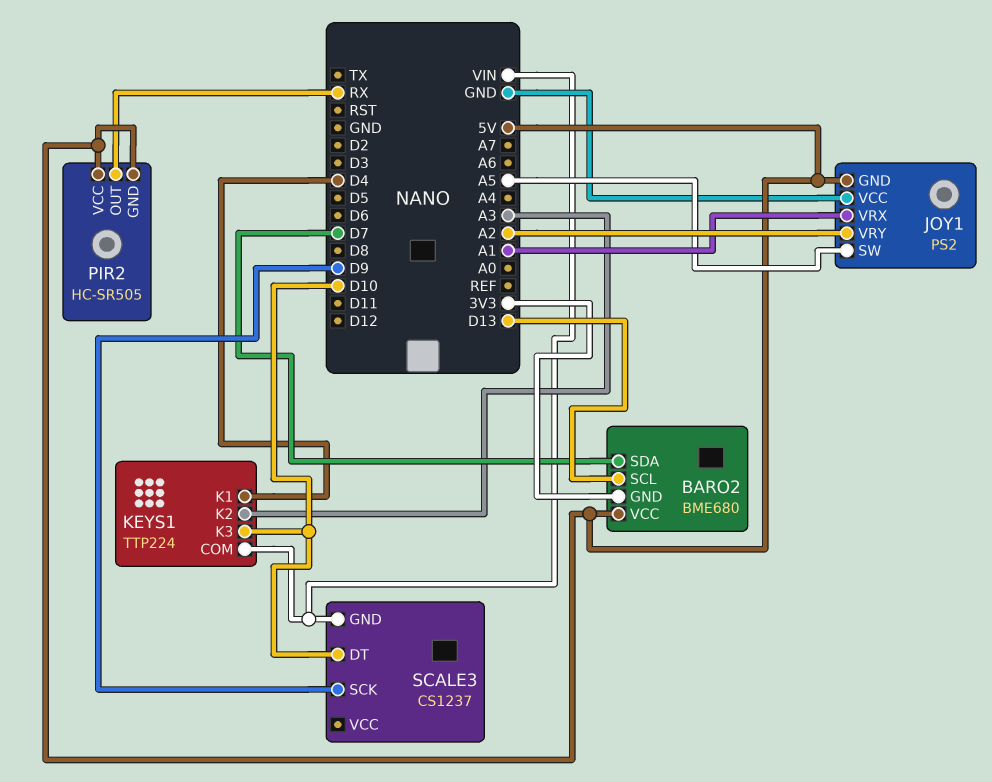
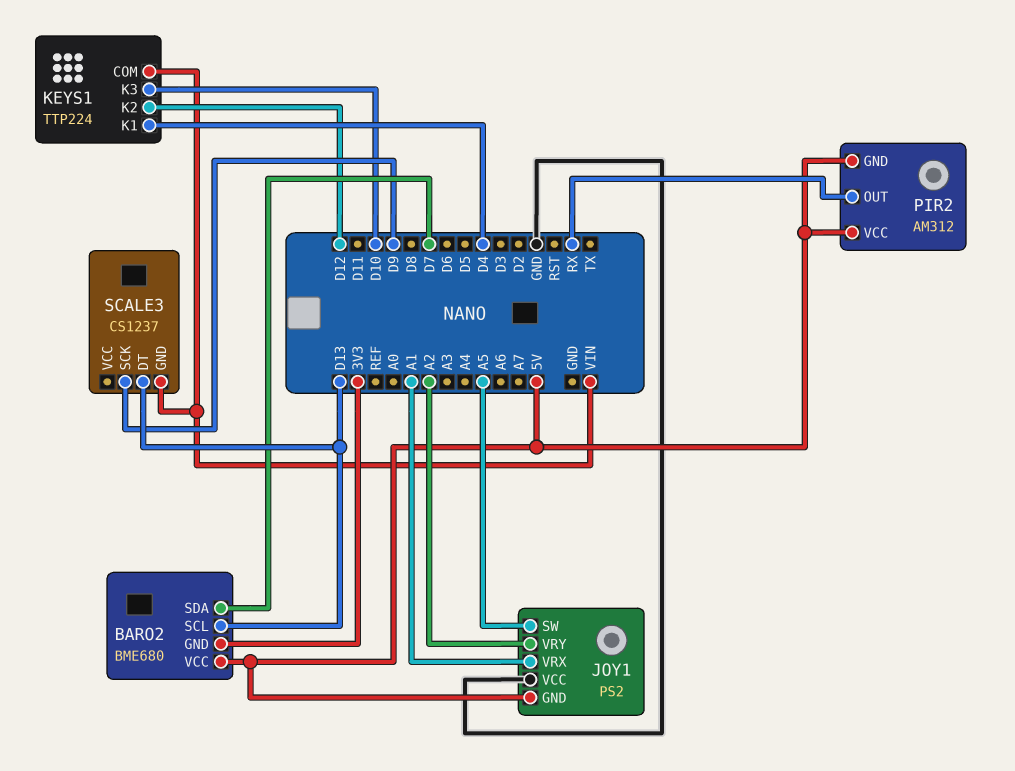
KEYS1 pin K2: A3 -> D12
PIR2: HC-SR505 -> AM312
SCALE3 pin DT: D10 -> D13

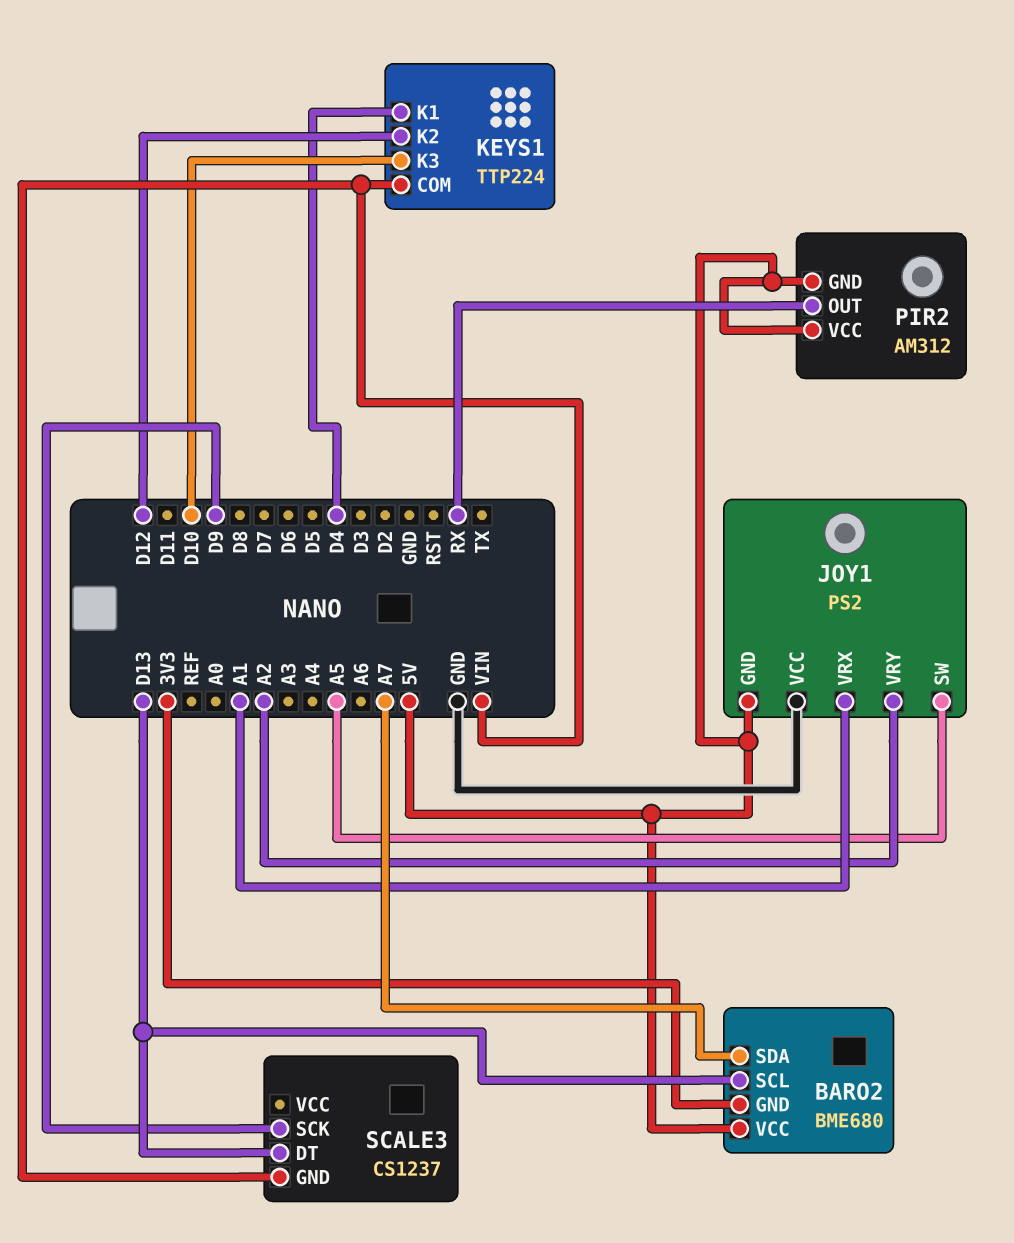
BARO2 pin SDA: D7 -> A7

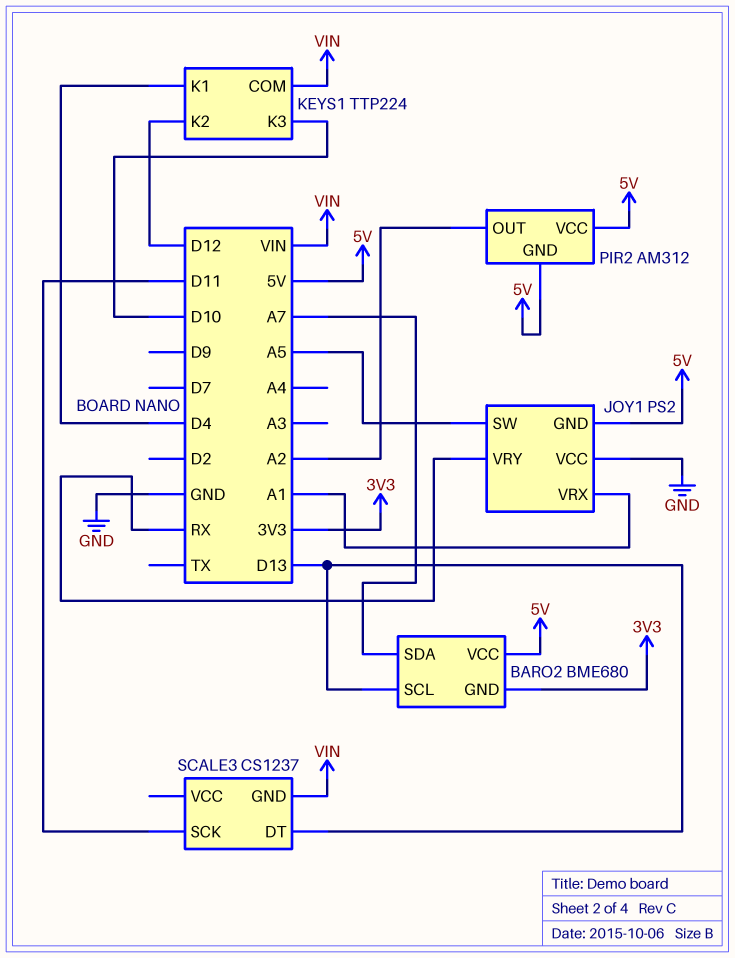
JOY1 pin VRY: A2 -> RX
PIR2 pin OUT: RX -> A2
SCALE3 pin SCK: D9 -> D11

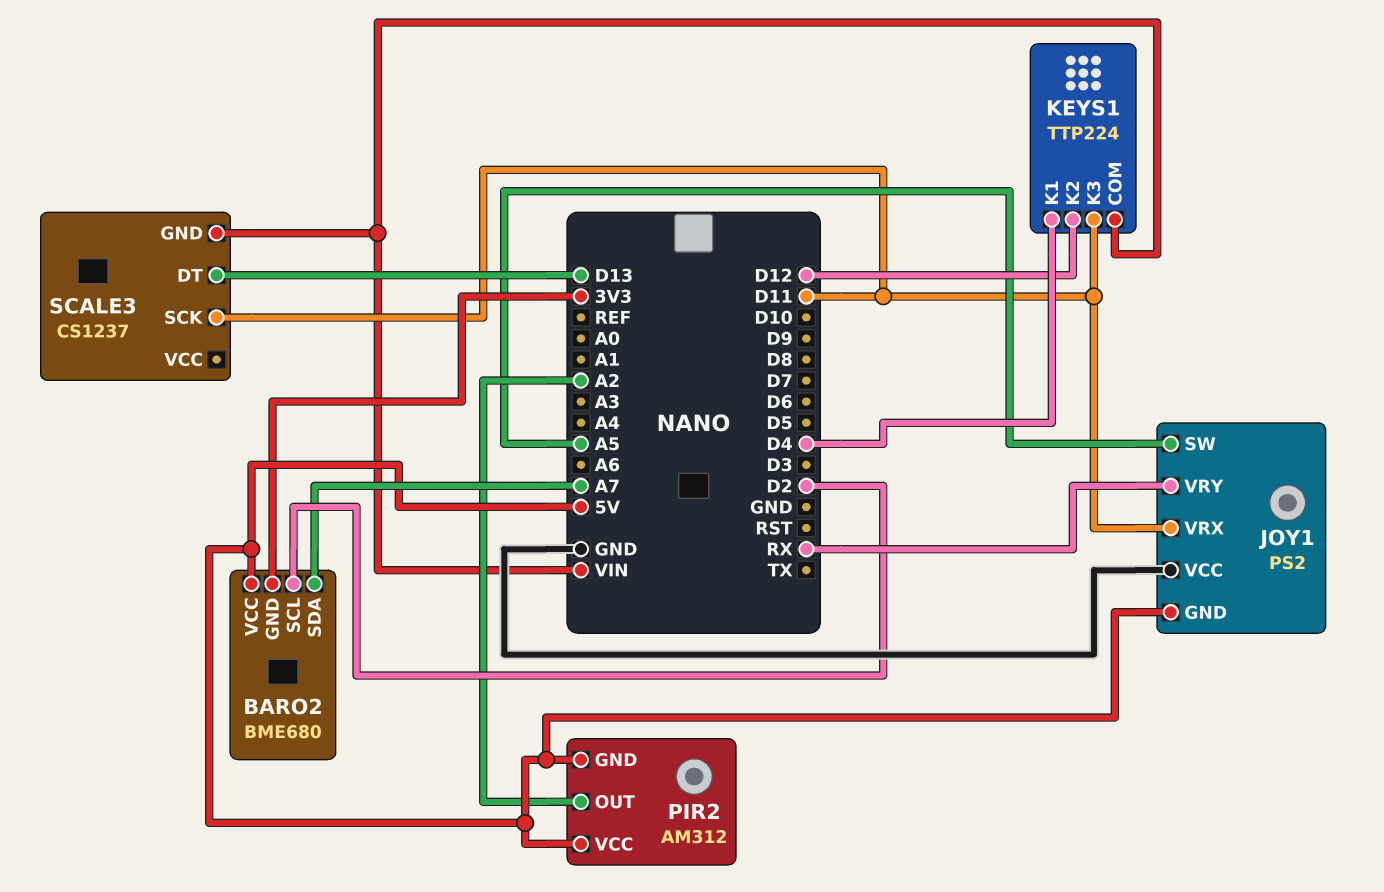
BARO2 pin SCL: D13 -> D2
JOY1 pin VRX: A1 -> D11
KEYS1 pin K3: D10 -> D11

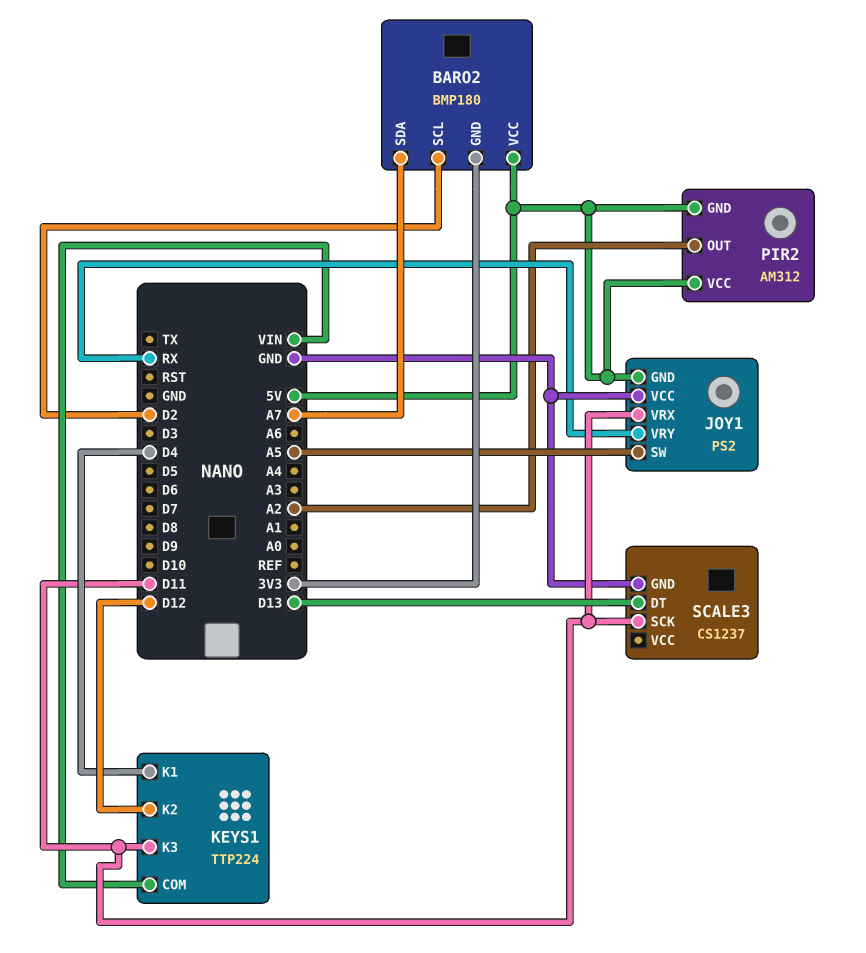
BARO2: BME680 -> BMP180
SCALE3 pin GND: VIN -> GND

